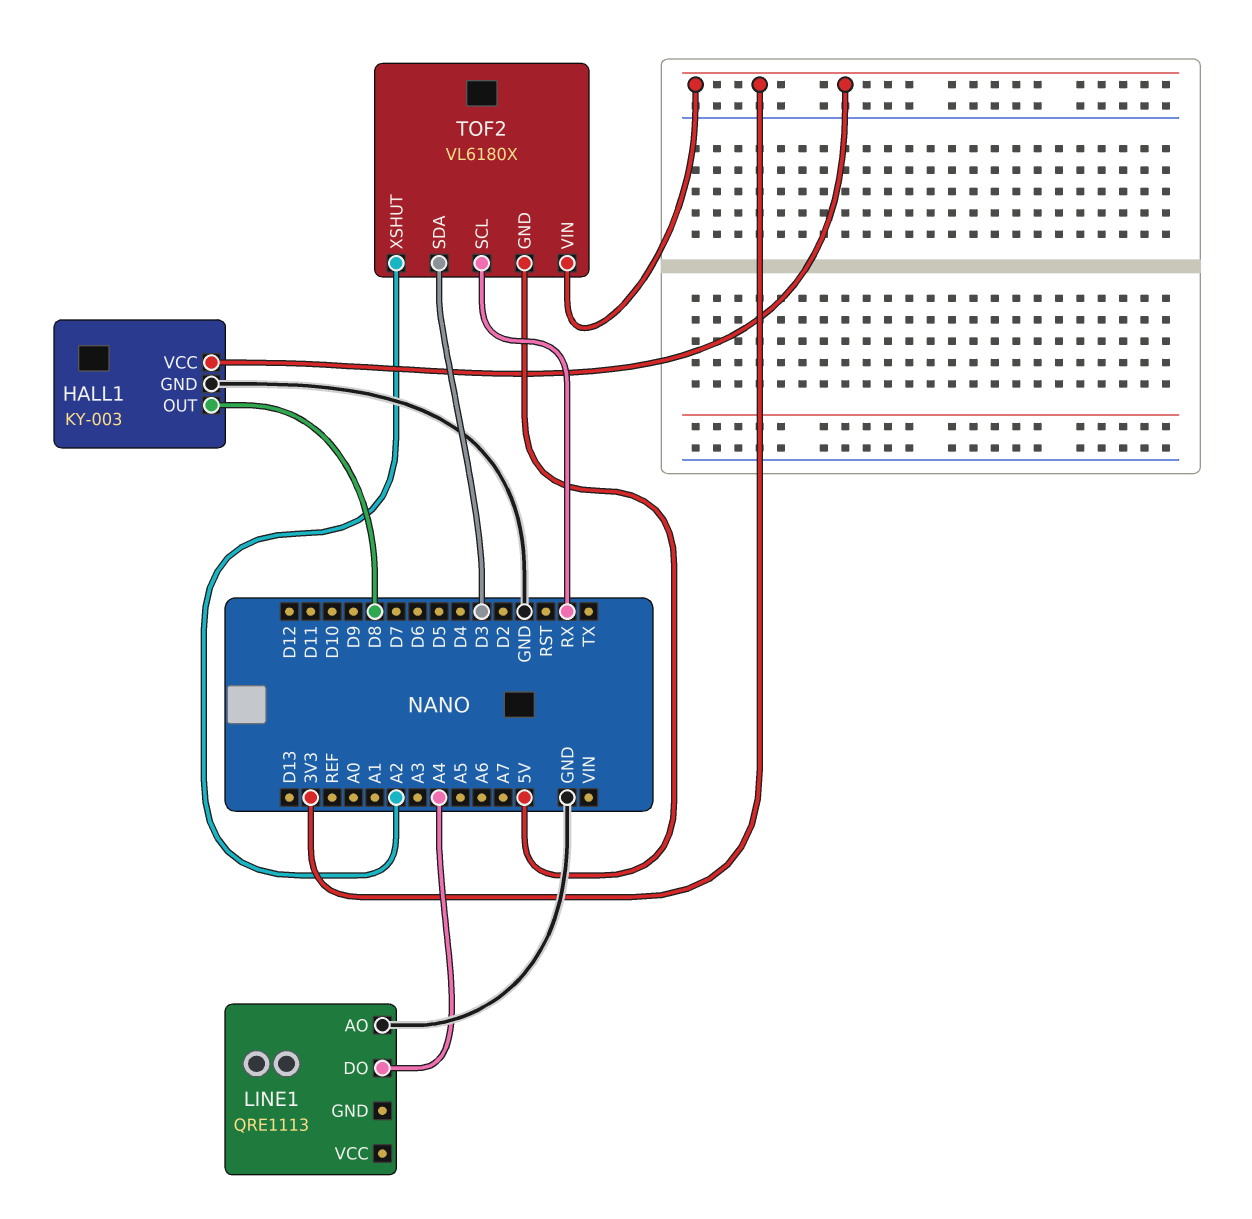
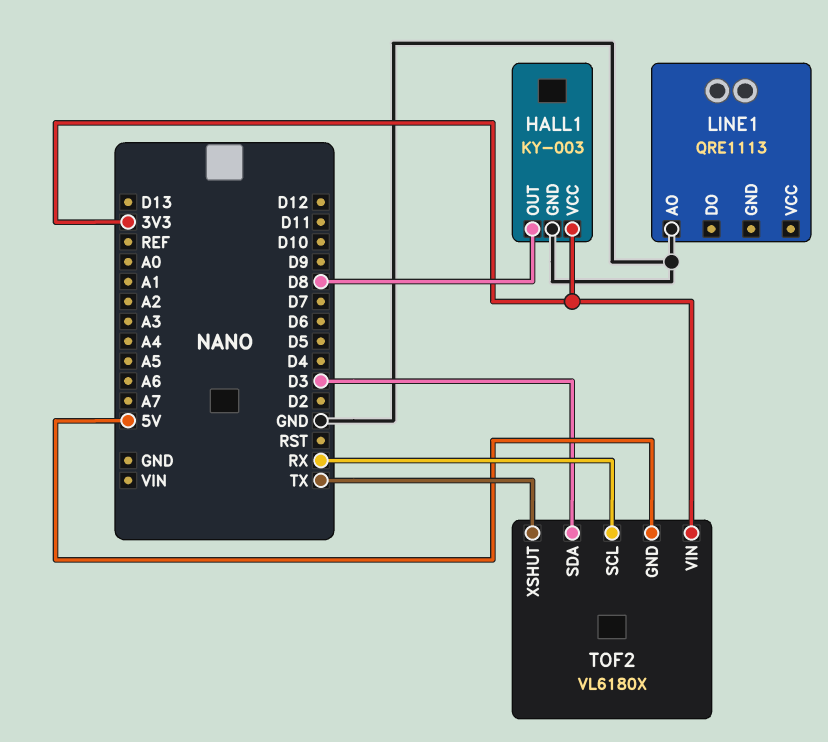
LINE1 pin DO: A4 -> none
TOF2 pin XSHUT: A2 -> TX

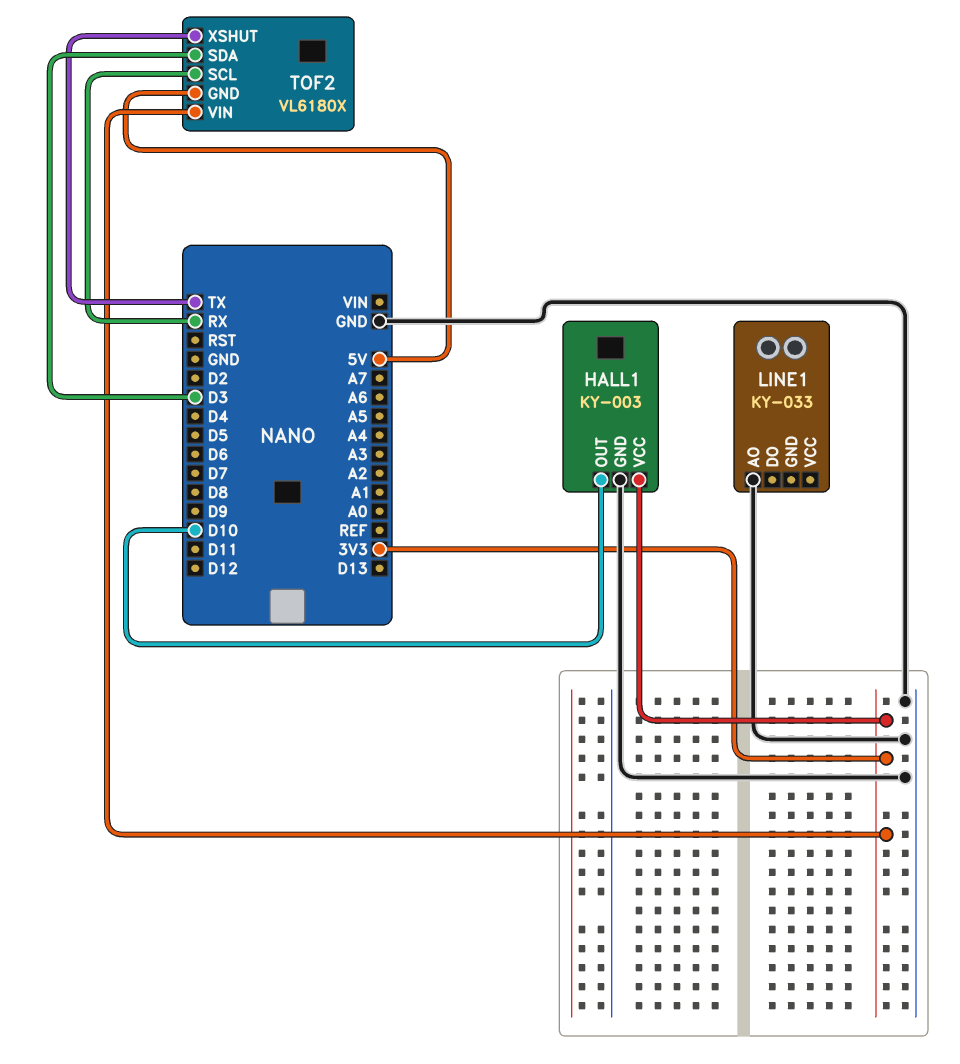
HALL1 pin OUT: D8 -> D10
LINE1: QRE1113 -> KY-033

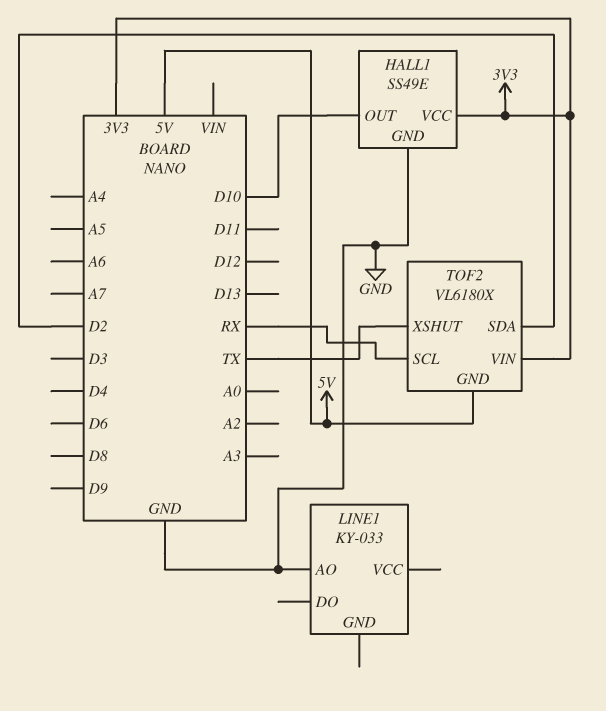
HALL1: KY-003 -> SS49E
TOF2 pin SDA: D3 -> D2

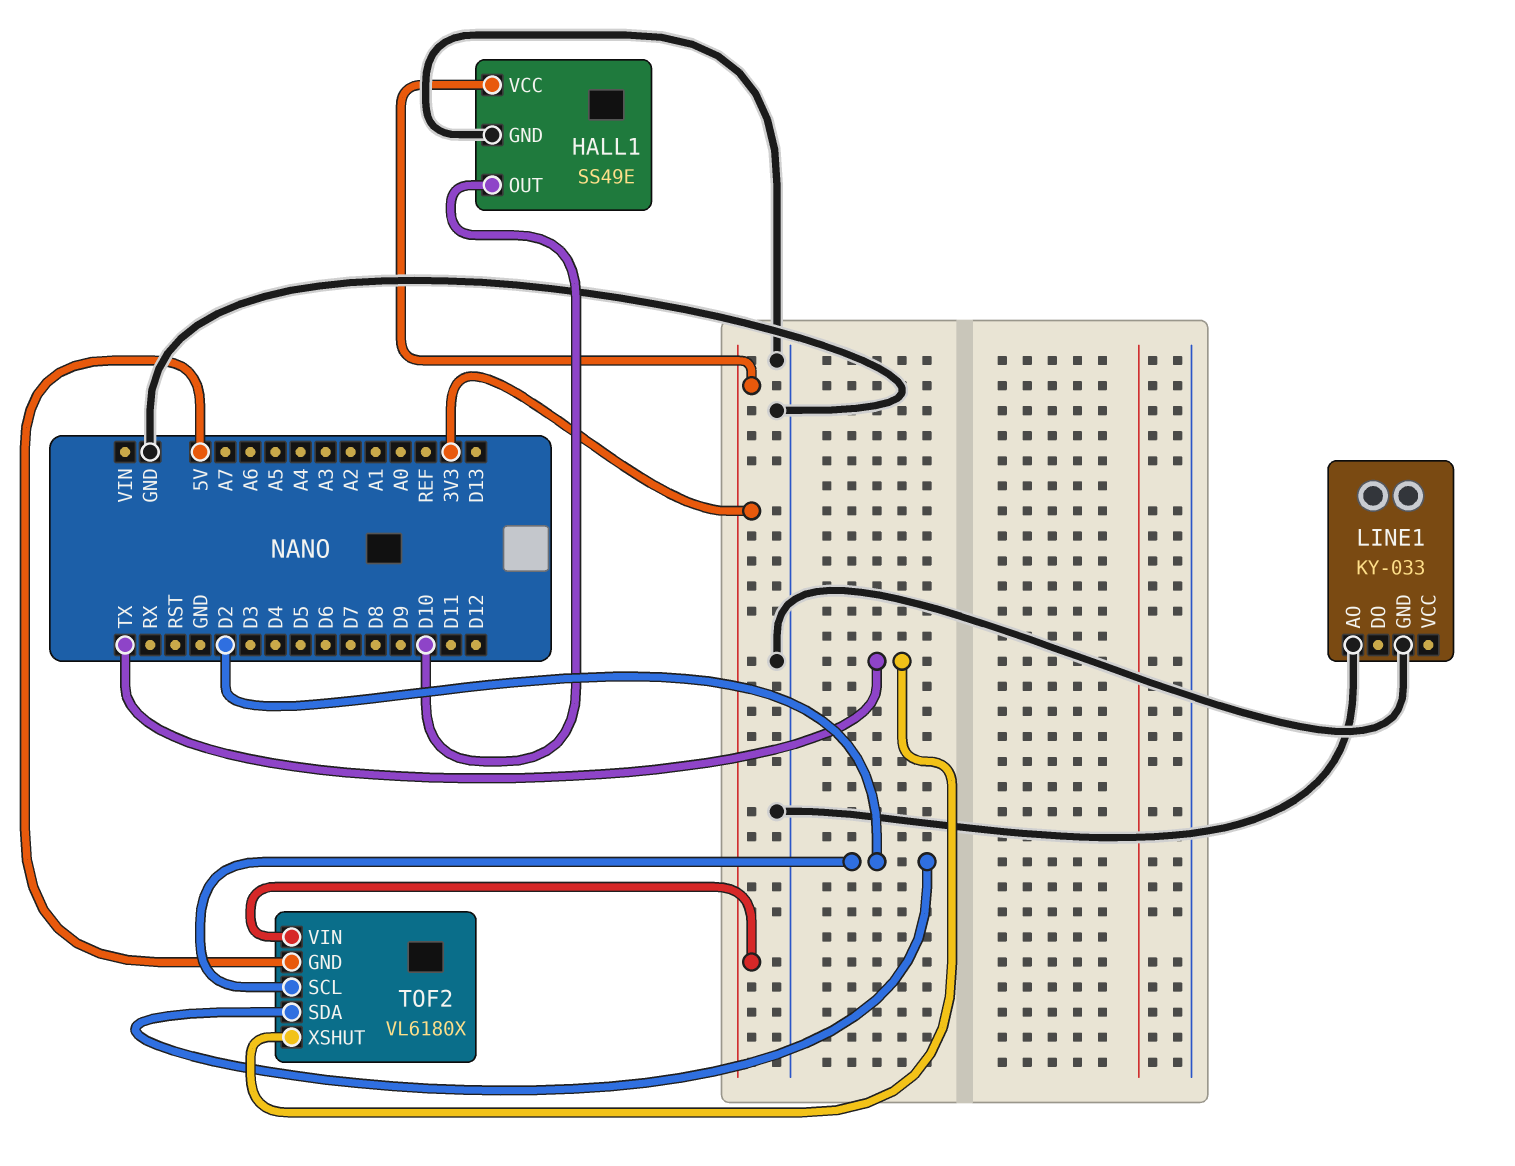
LINE1 pin GND: none -> GND
TOF2 pin SCL: RX -> D2

